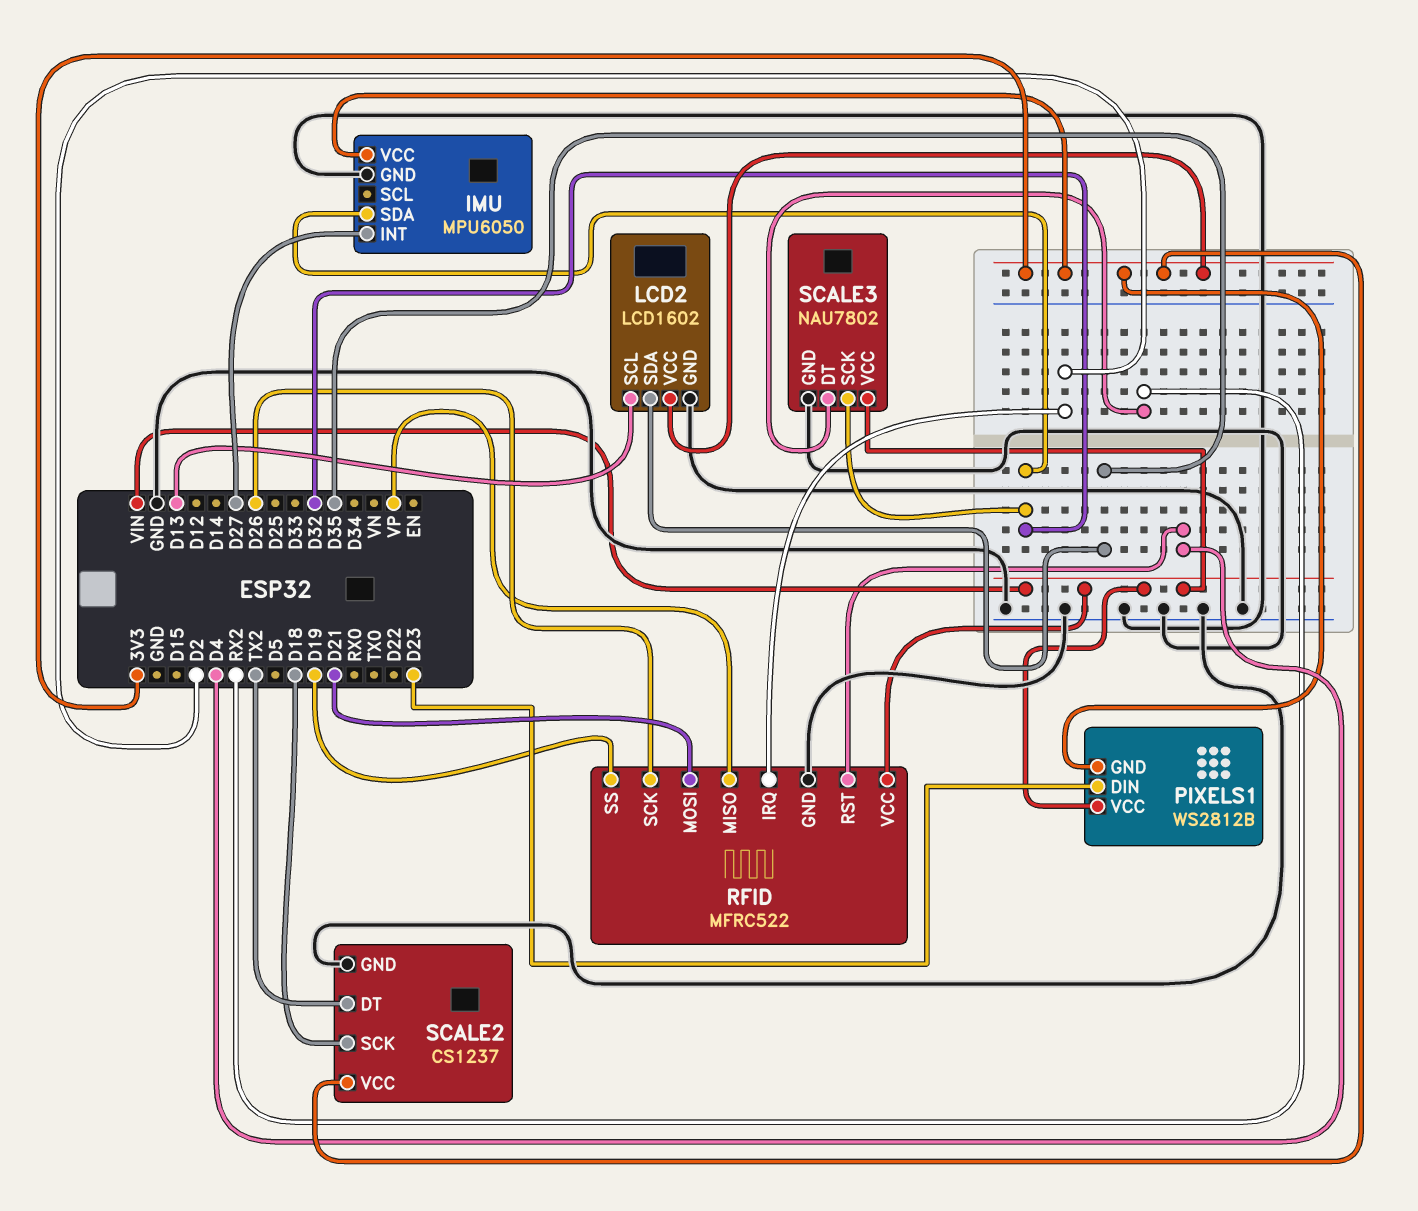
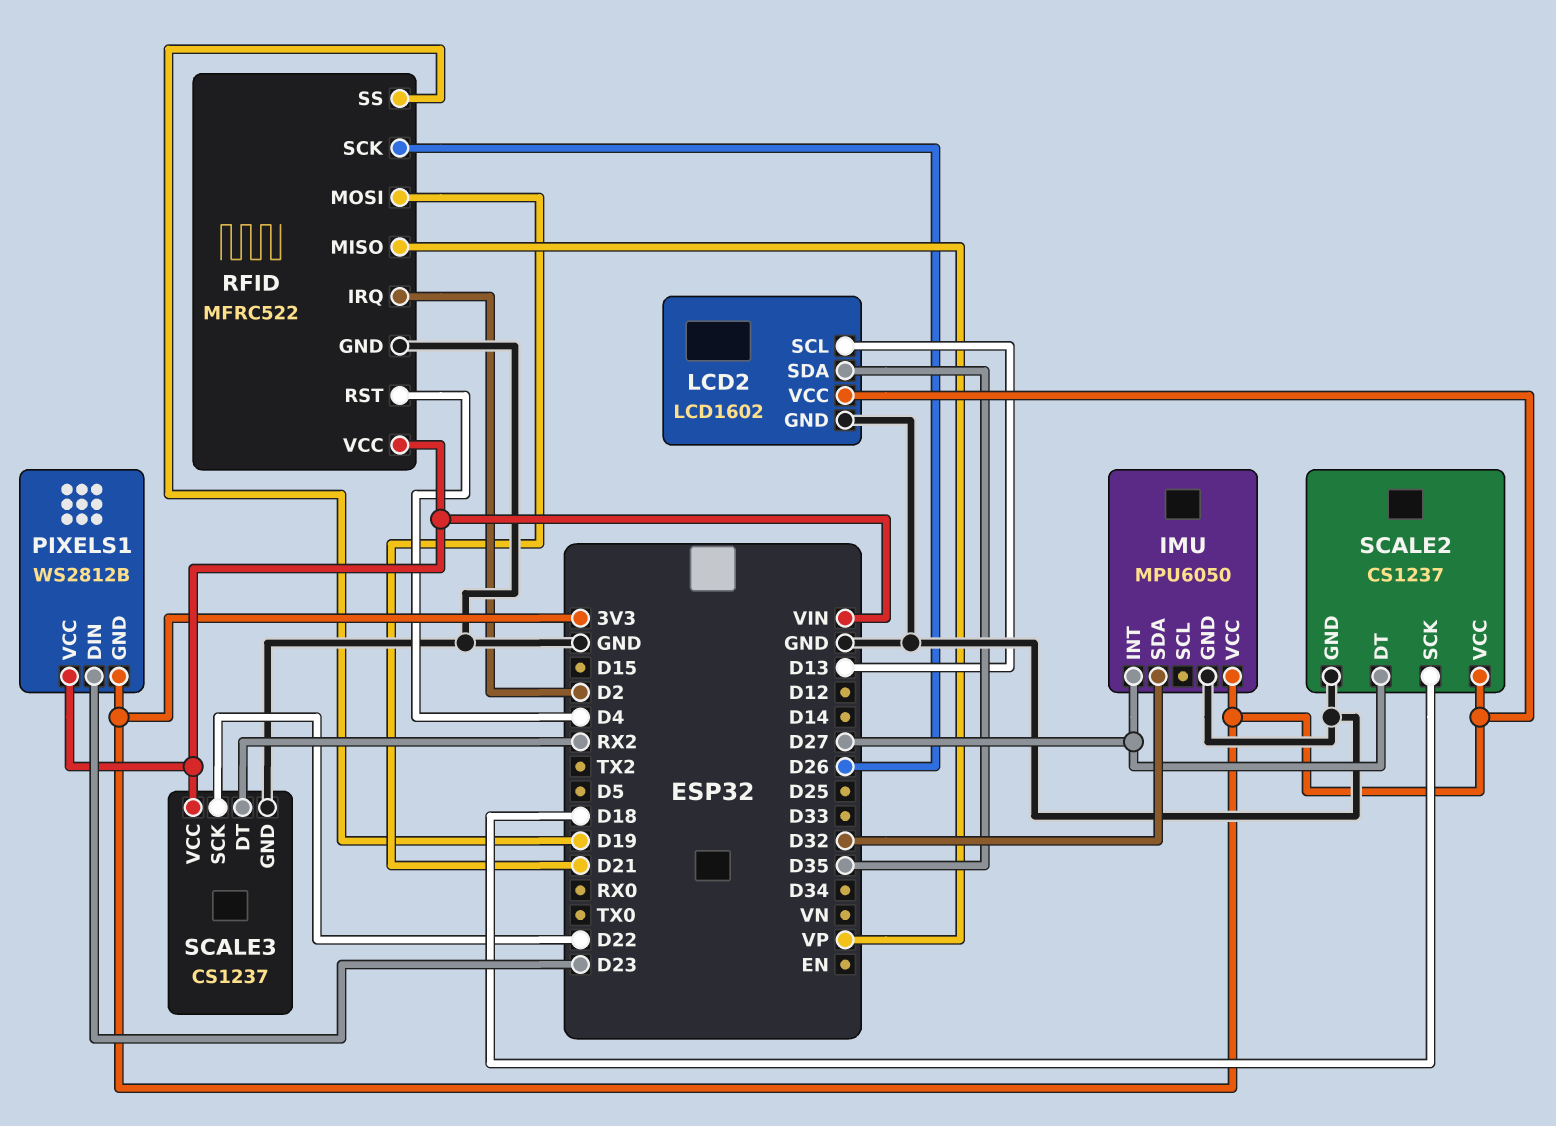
SCALE2 pin DT: TX2 -> D27
SCALE3: NAU7802 -> CS1237
SCALE3 pin SCK: D32 -> D22

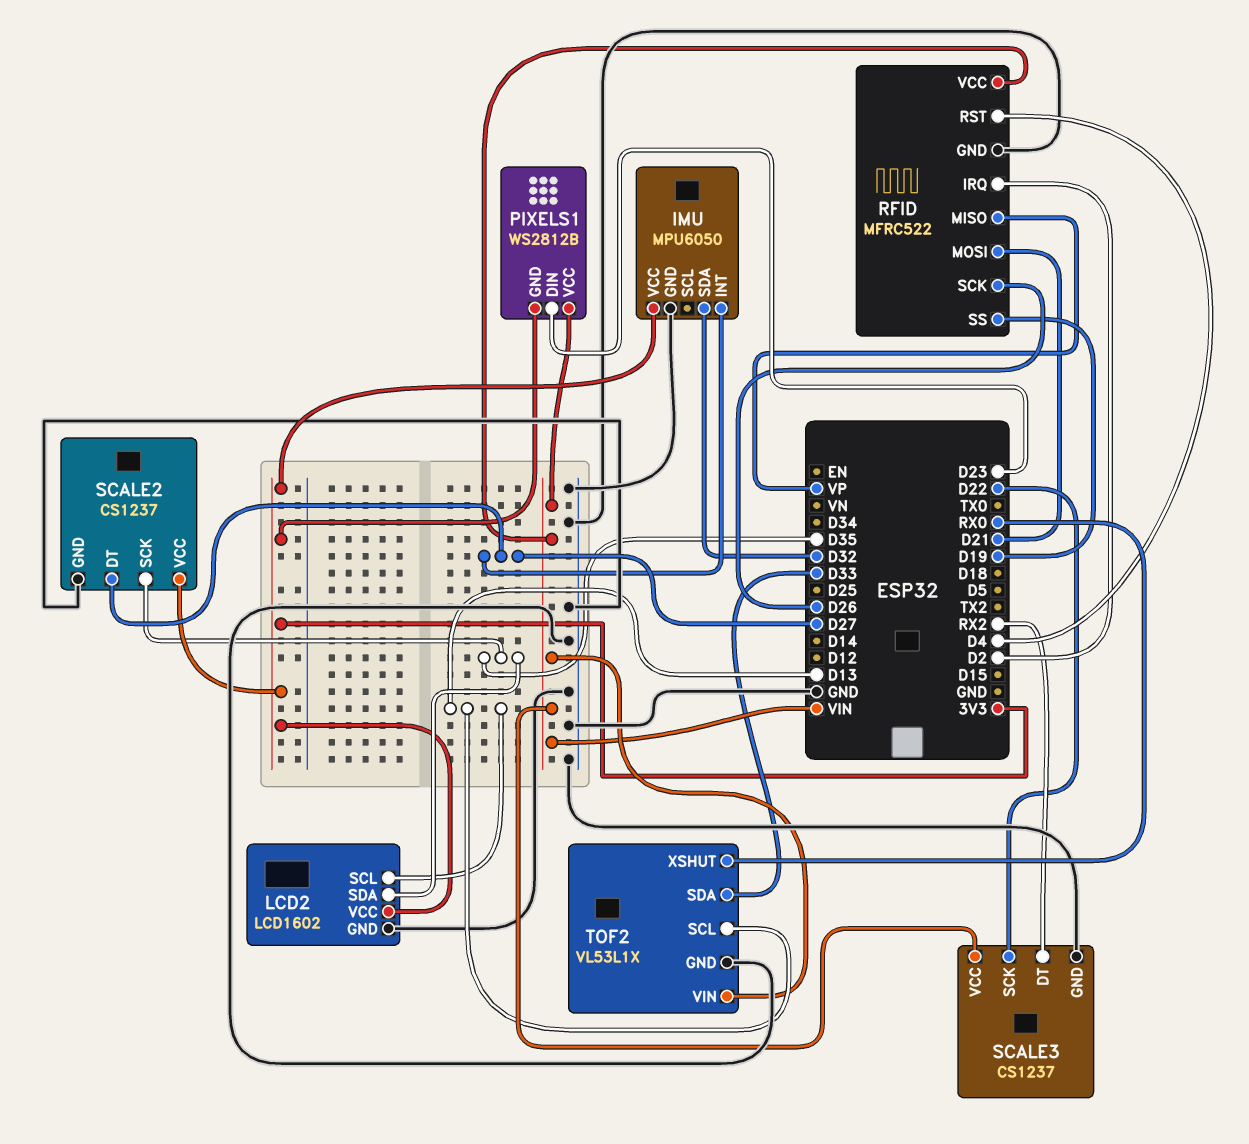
SCALE2 pin SCK: D18 -> D35
TOF2: none -> VL53L1X
TOF2 pin GND: none -> GND
TOF2 pin SCL: none -> D13
TOF2 pin SDA: none -> D33
TOF2 pin VIN: none -> VIN
TOF2 pin XSHUT: none -> RX0

